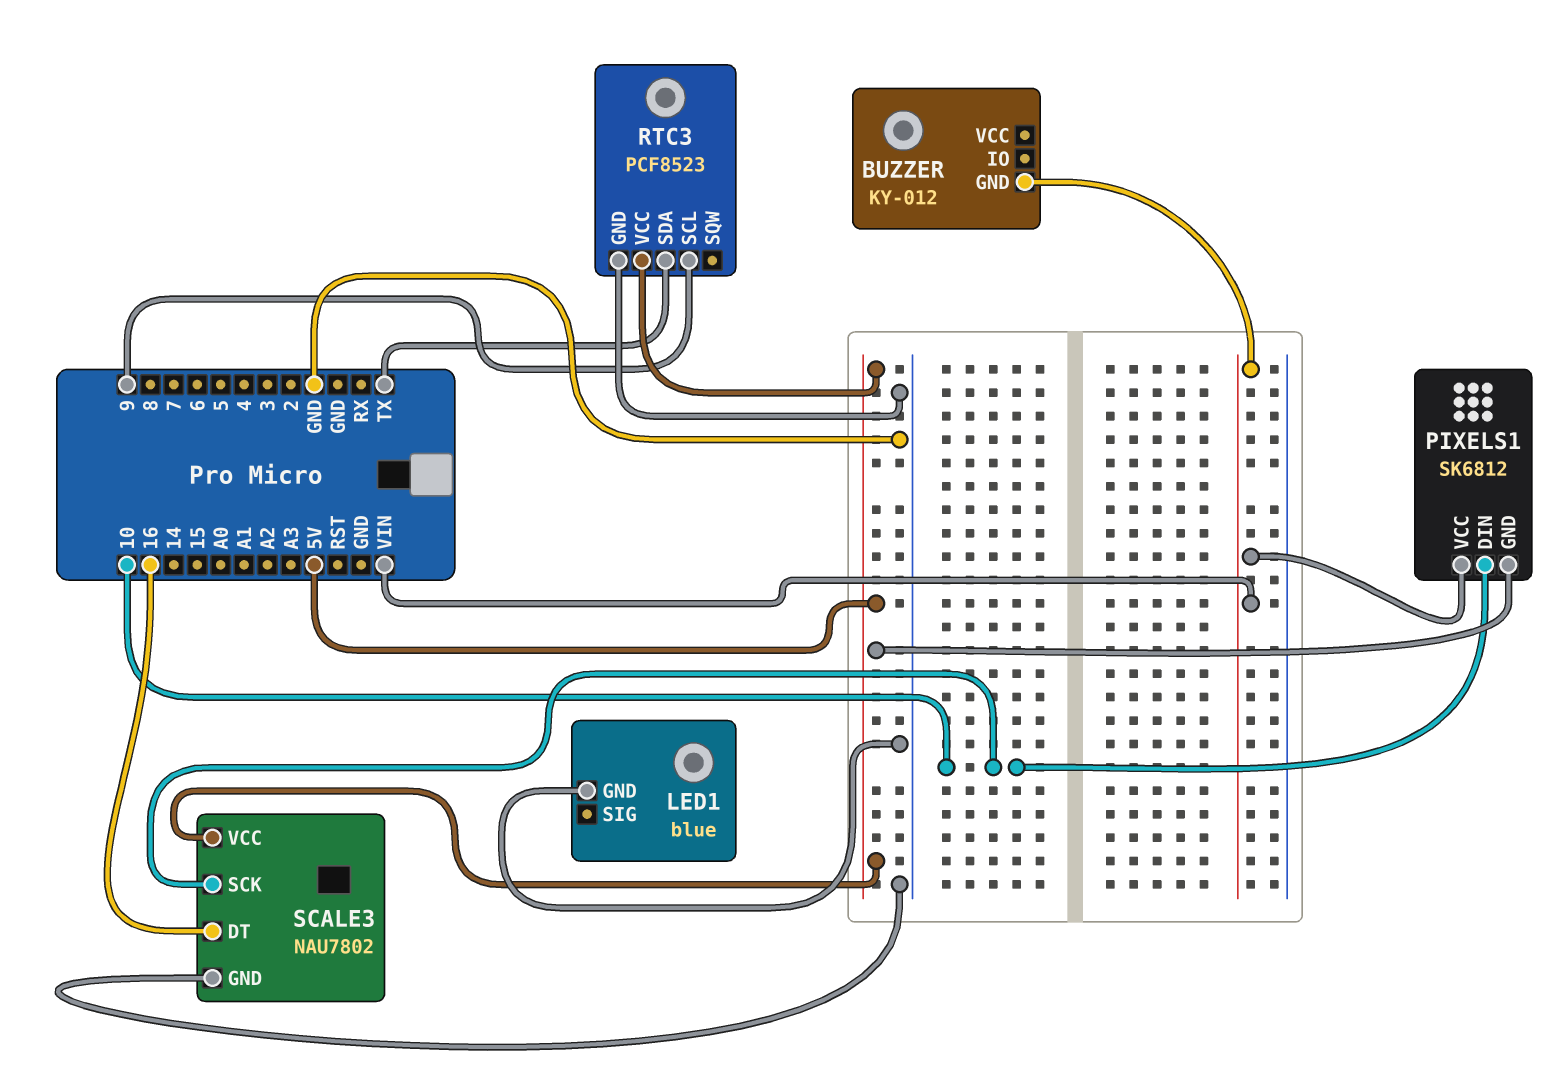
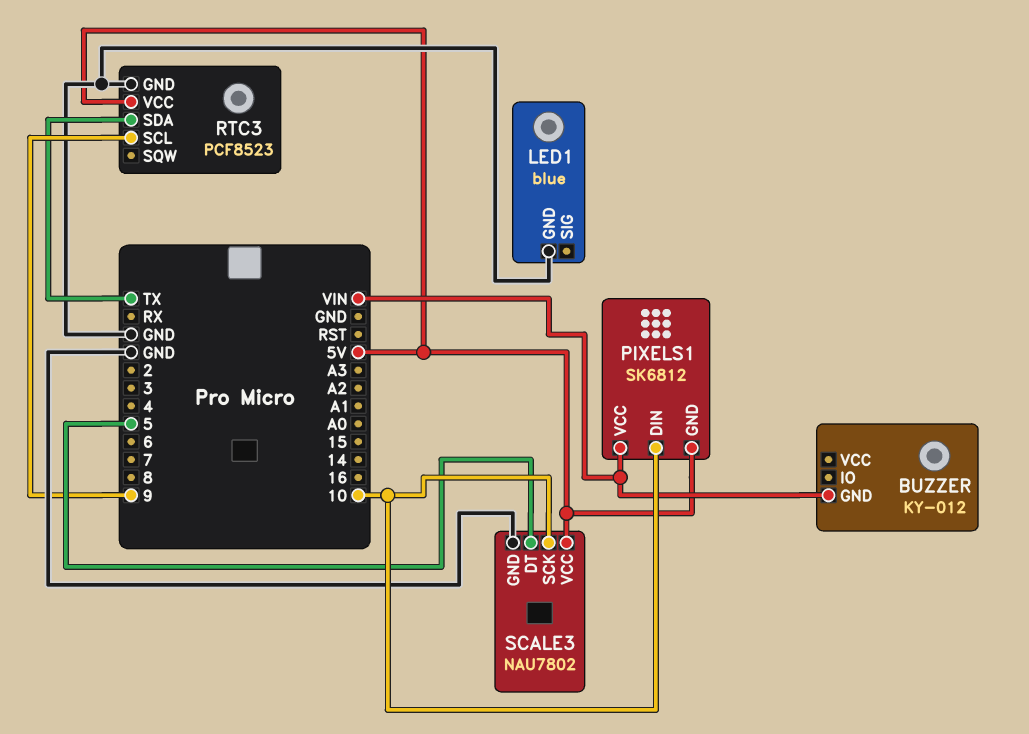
SCALE3 pin DT: 16 -> 5

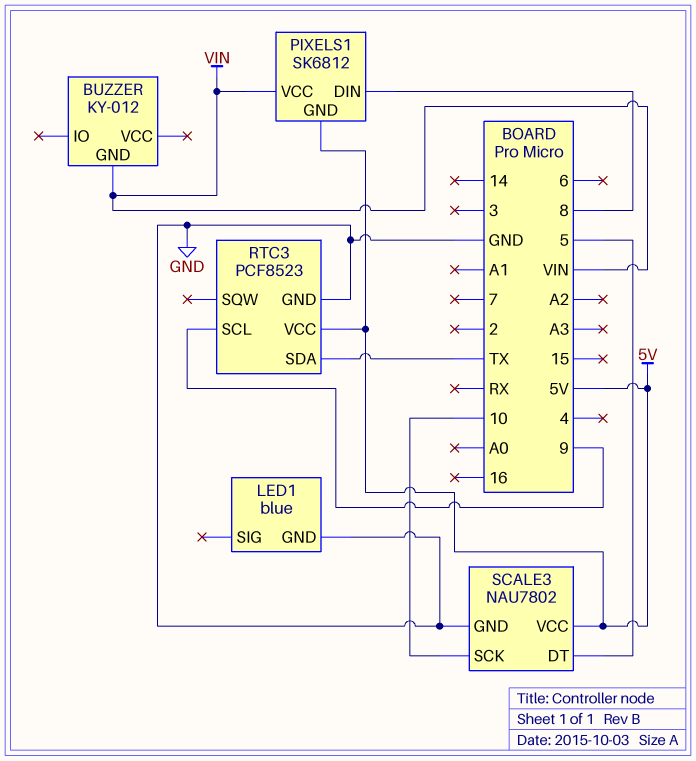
PIXELS1 pin DIN: 10 -> 8

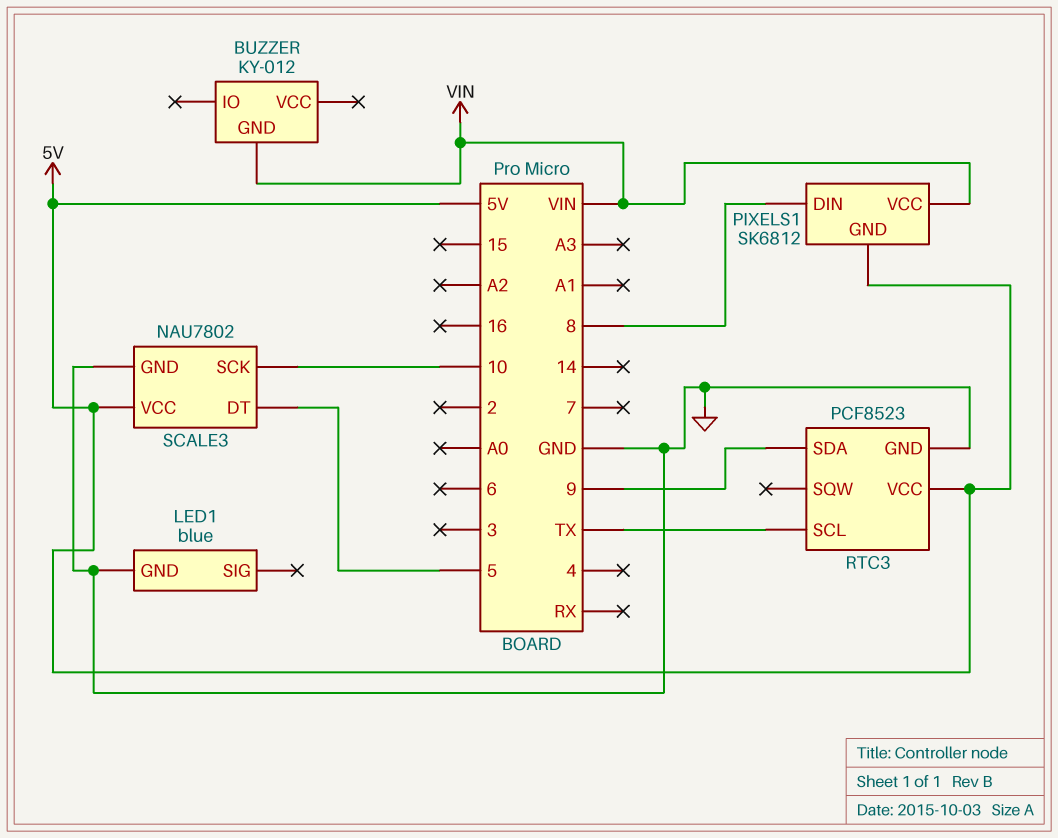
RTC3 pin SCL: 9 -> TX
RTC3 pin SDA: TX -> 9

